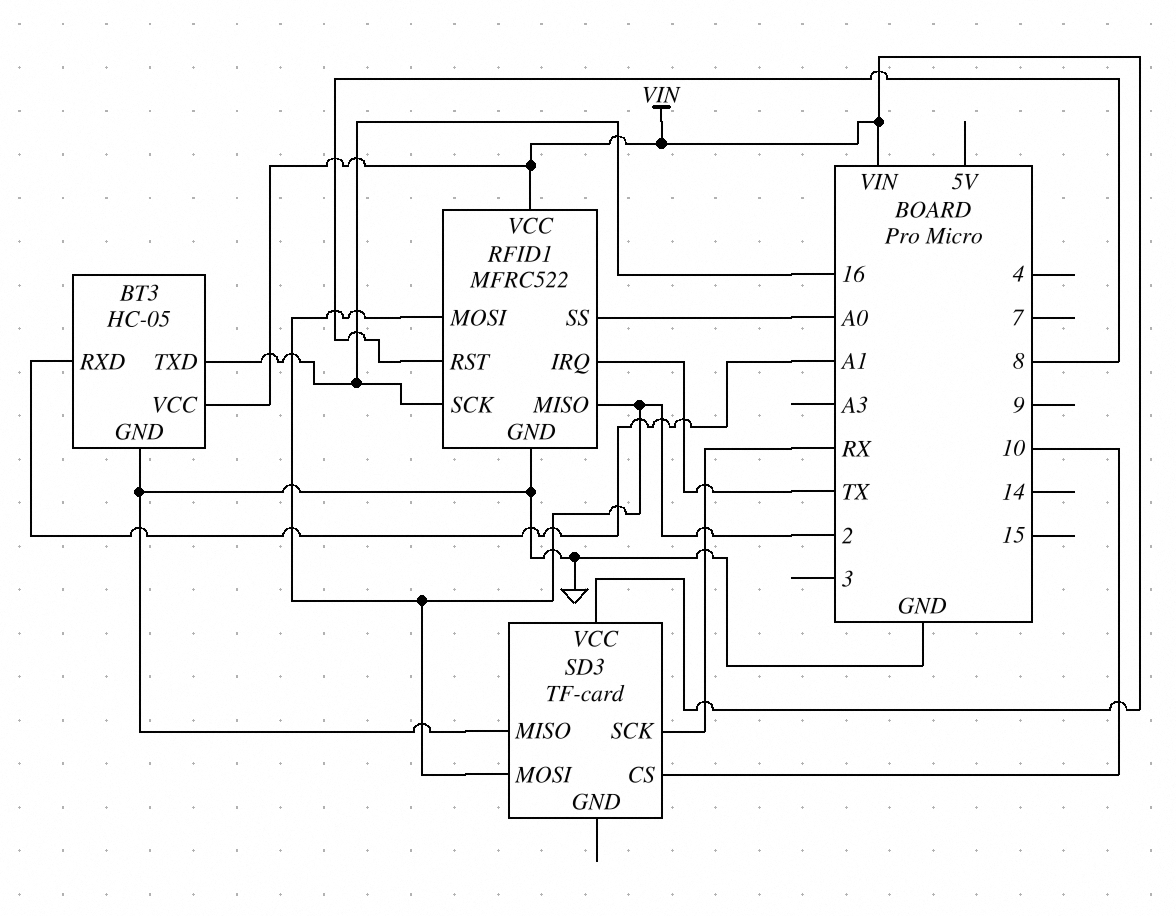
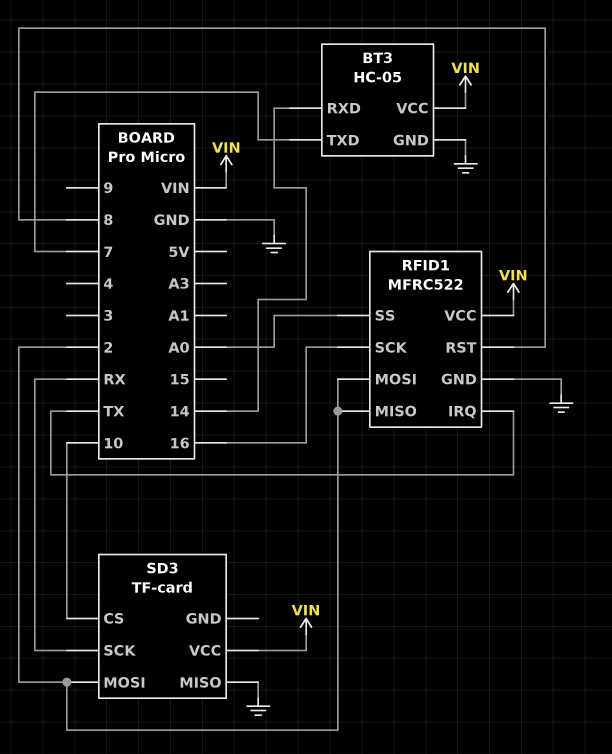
BT3 pin RXD: A1 -> 14
BT3 pin TXD: 16 -> 7

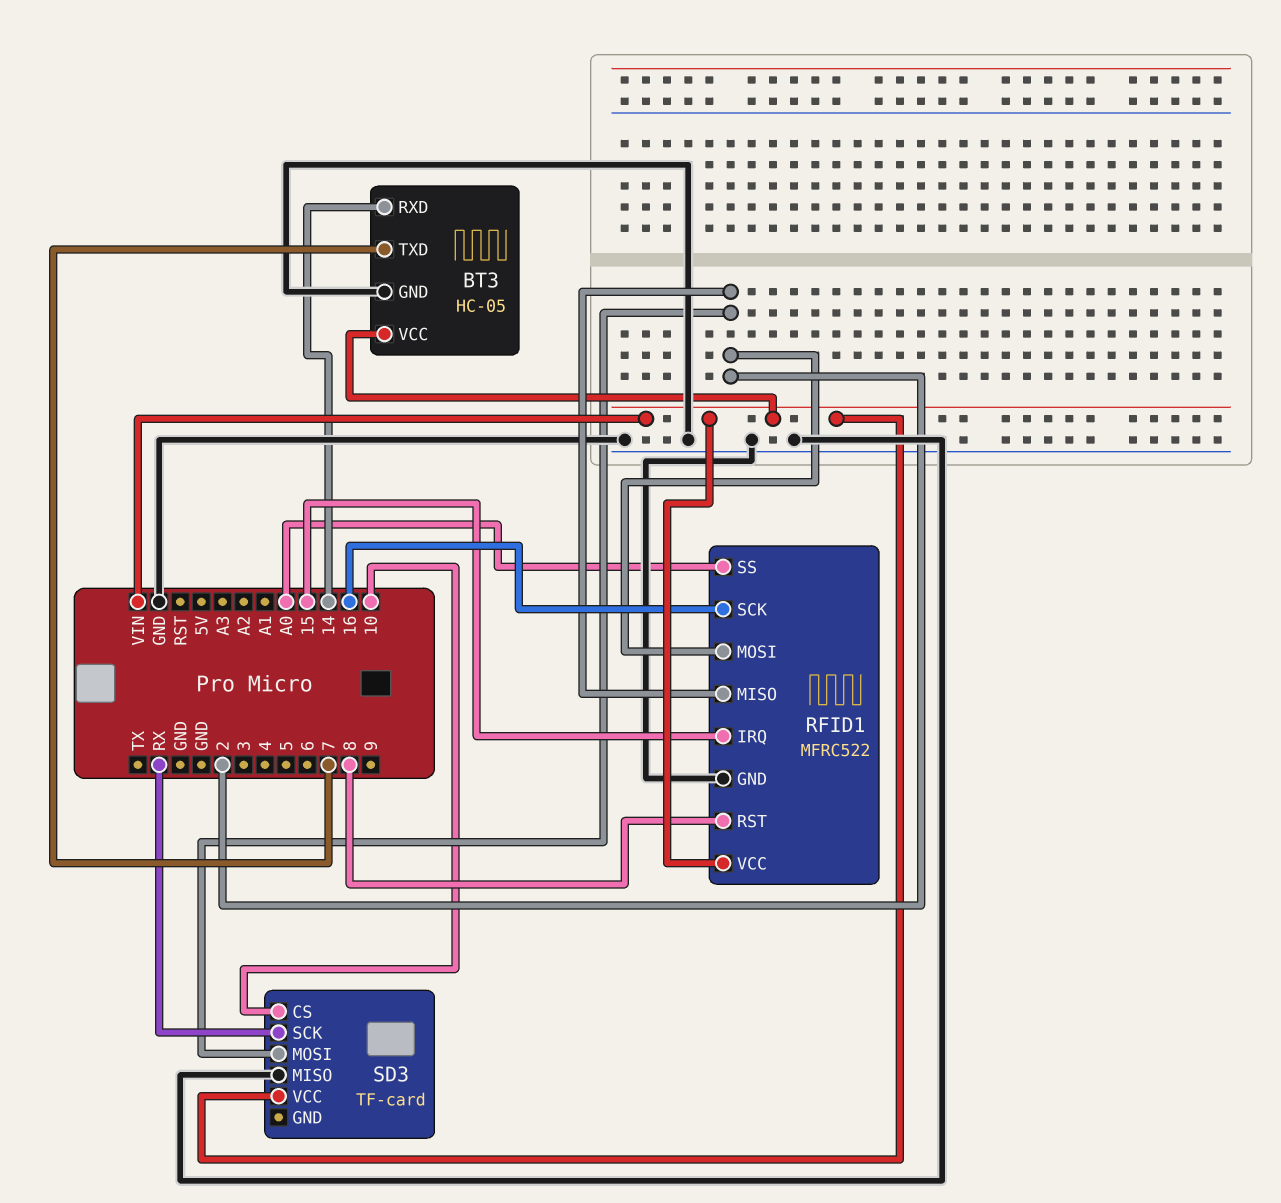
RFID1 pin IRQ: TX -> 15

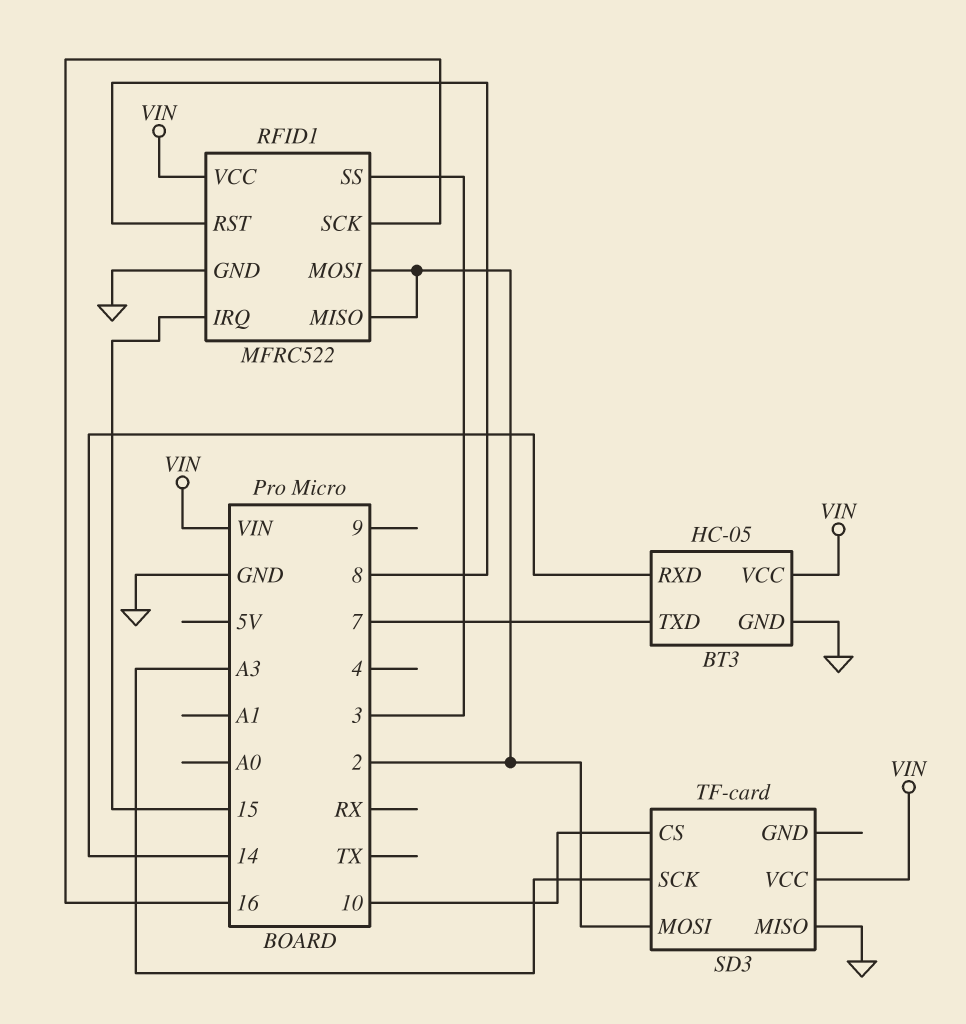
RFID1 pin SS: A0 -> 3
SD3 pin SCK: RX -> A3

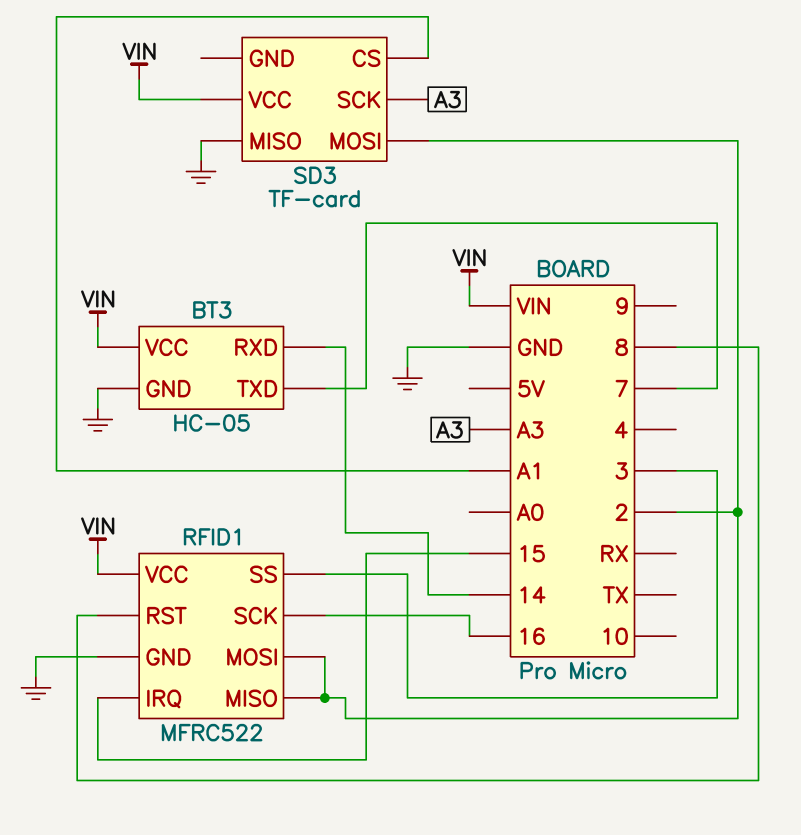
SD3 pin CS: 10 -> A1

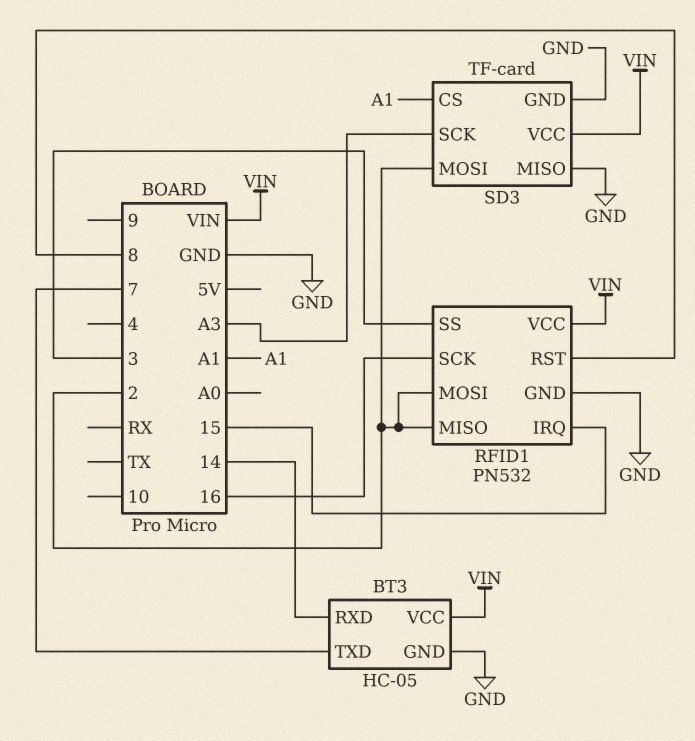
RFID1: MFRC522 -> PN532
SD3 pin GND: none -> GND

